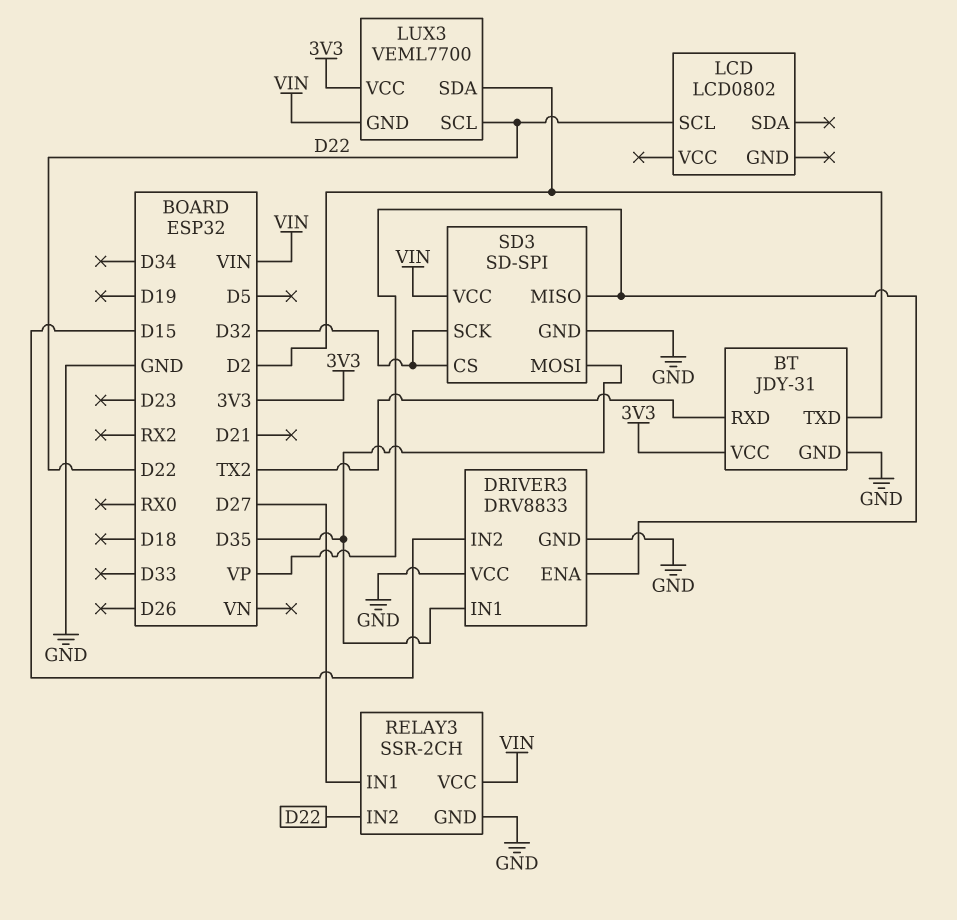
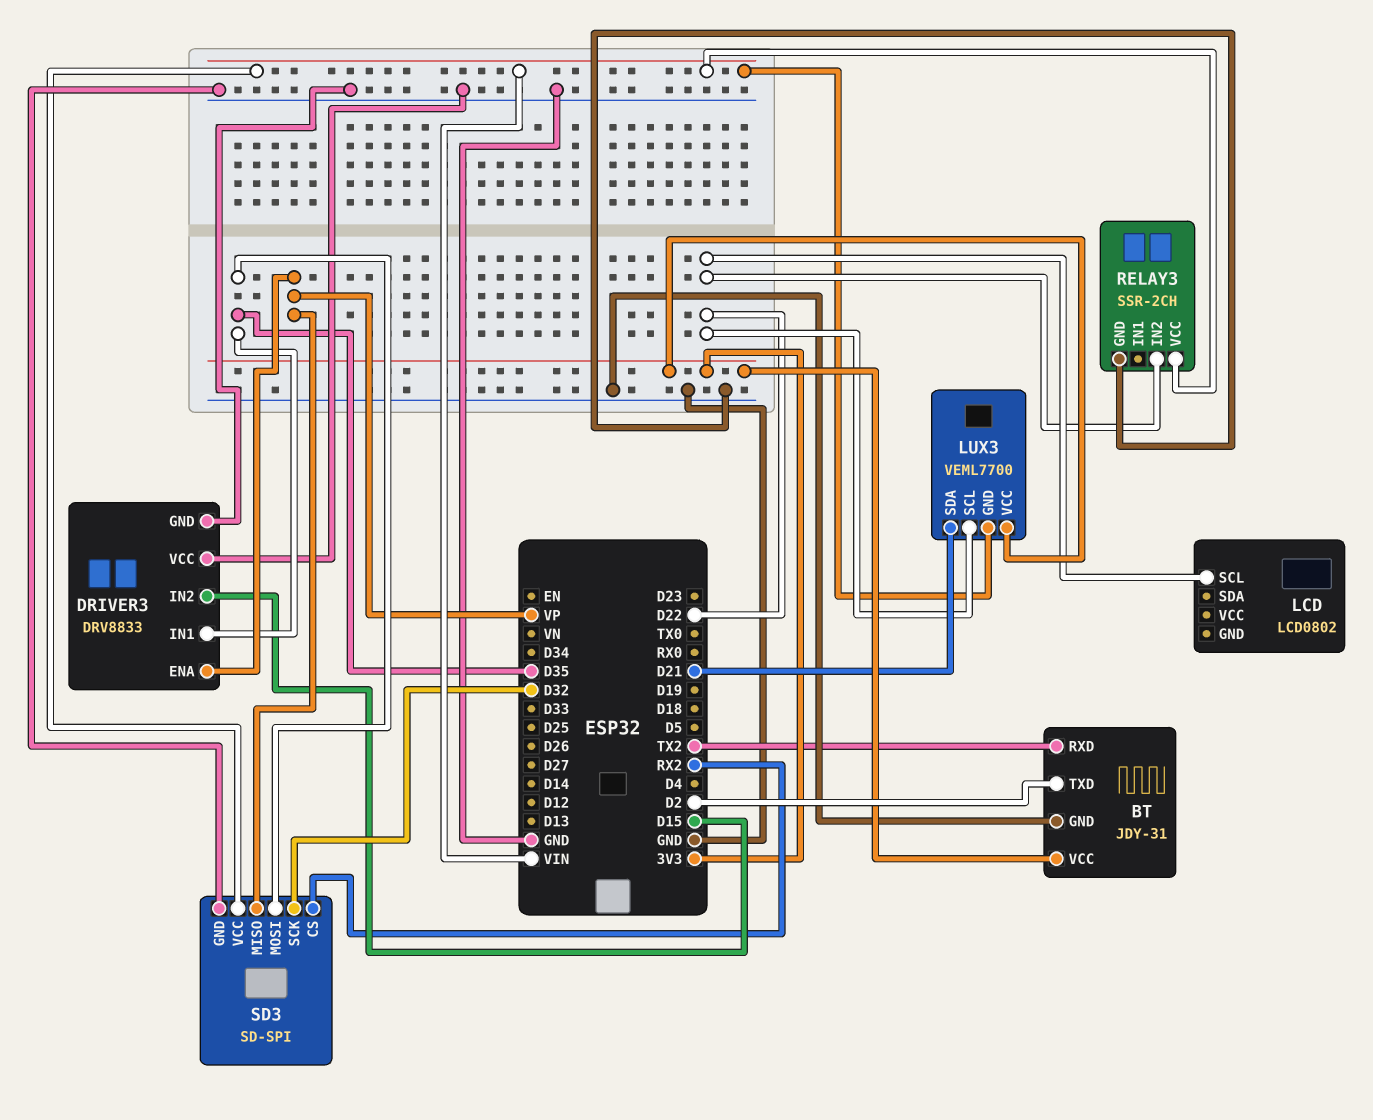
LUX3 pin SDA: D2 -> D21
RELAY3 pin IN1: D27 -> none
SD3 pin CS: D32 -> RX2

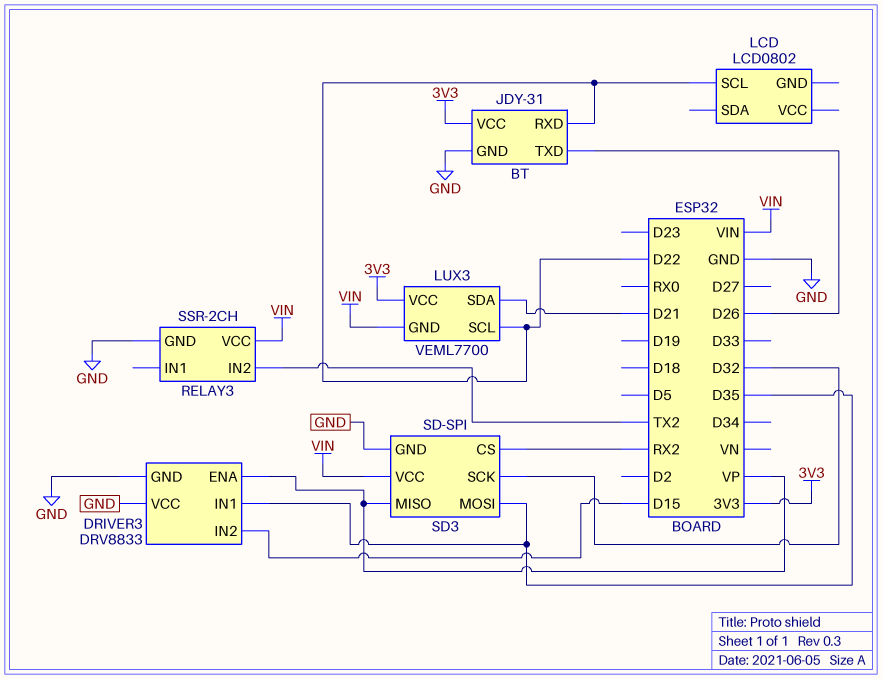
BT pin RXD: TX2 -> D22
BT pin TXD: D2 -> D26
RELAY3 pin IN2: D22 -> TX2

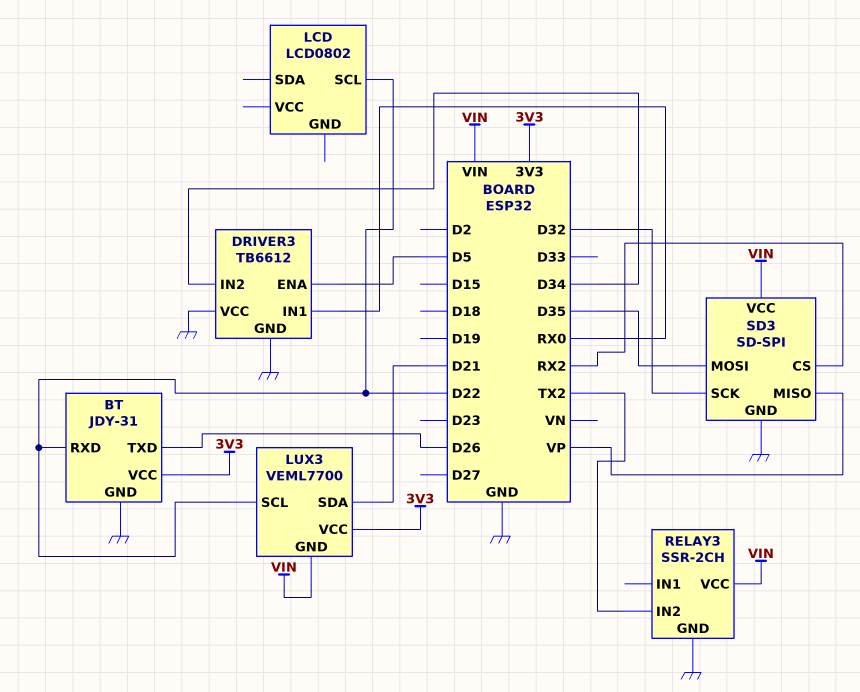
DRIVER3: DRV8833 -> TB6612
DRIVER3 pin ENA: VP -> D5
DRIVER3 pin IN1: D35 -> RX0
DRIVER3 pin IN2: D15 -> D34

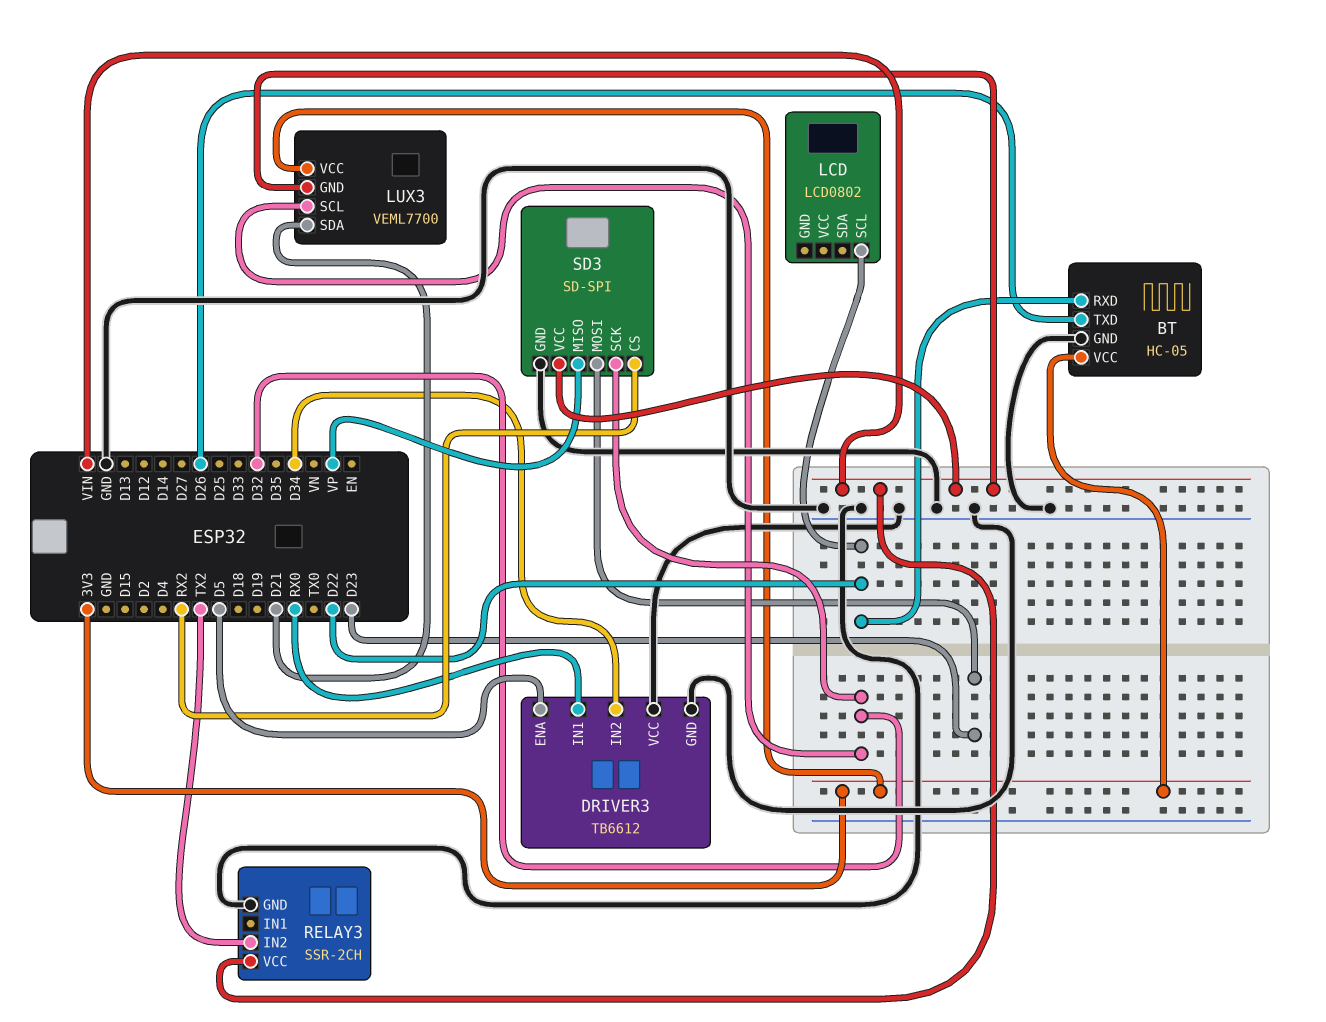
BT: JDY-31 -> HC-05
LUX3 pin SCL: D22 -> D32
SD3 pin MOSI: D35 -> D23

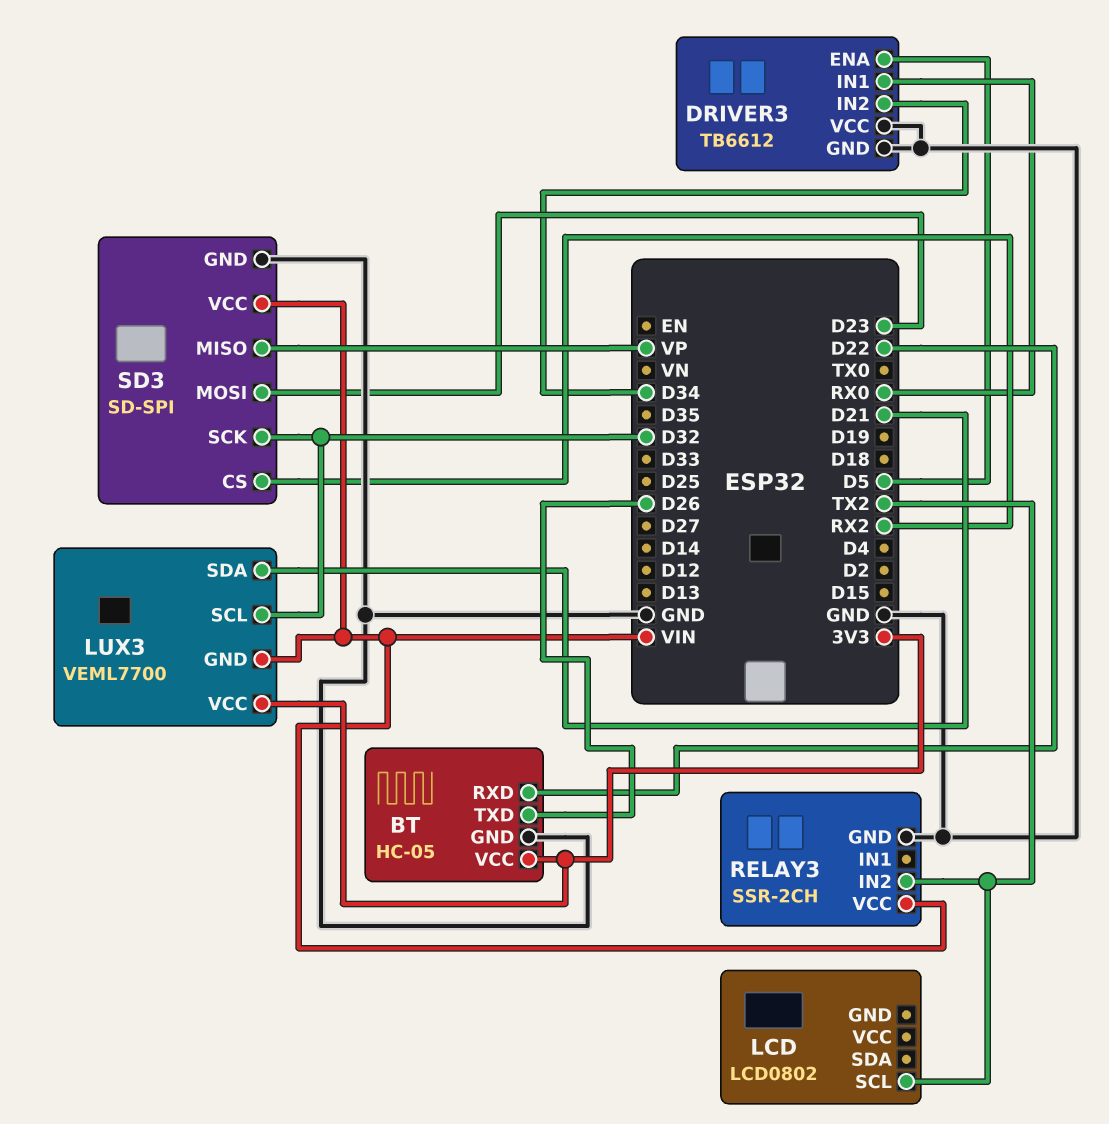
LCD pin SCL: D22 -> TX2

